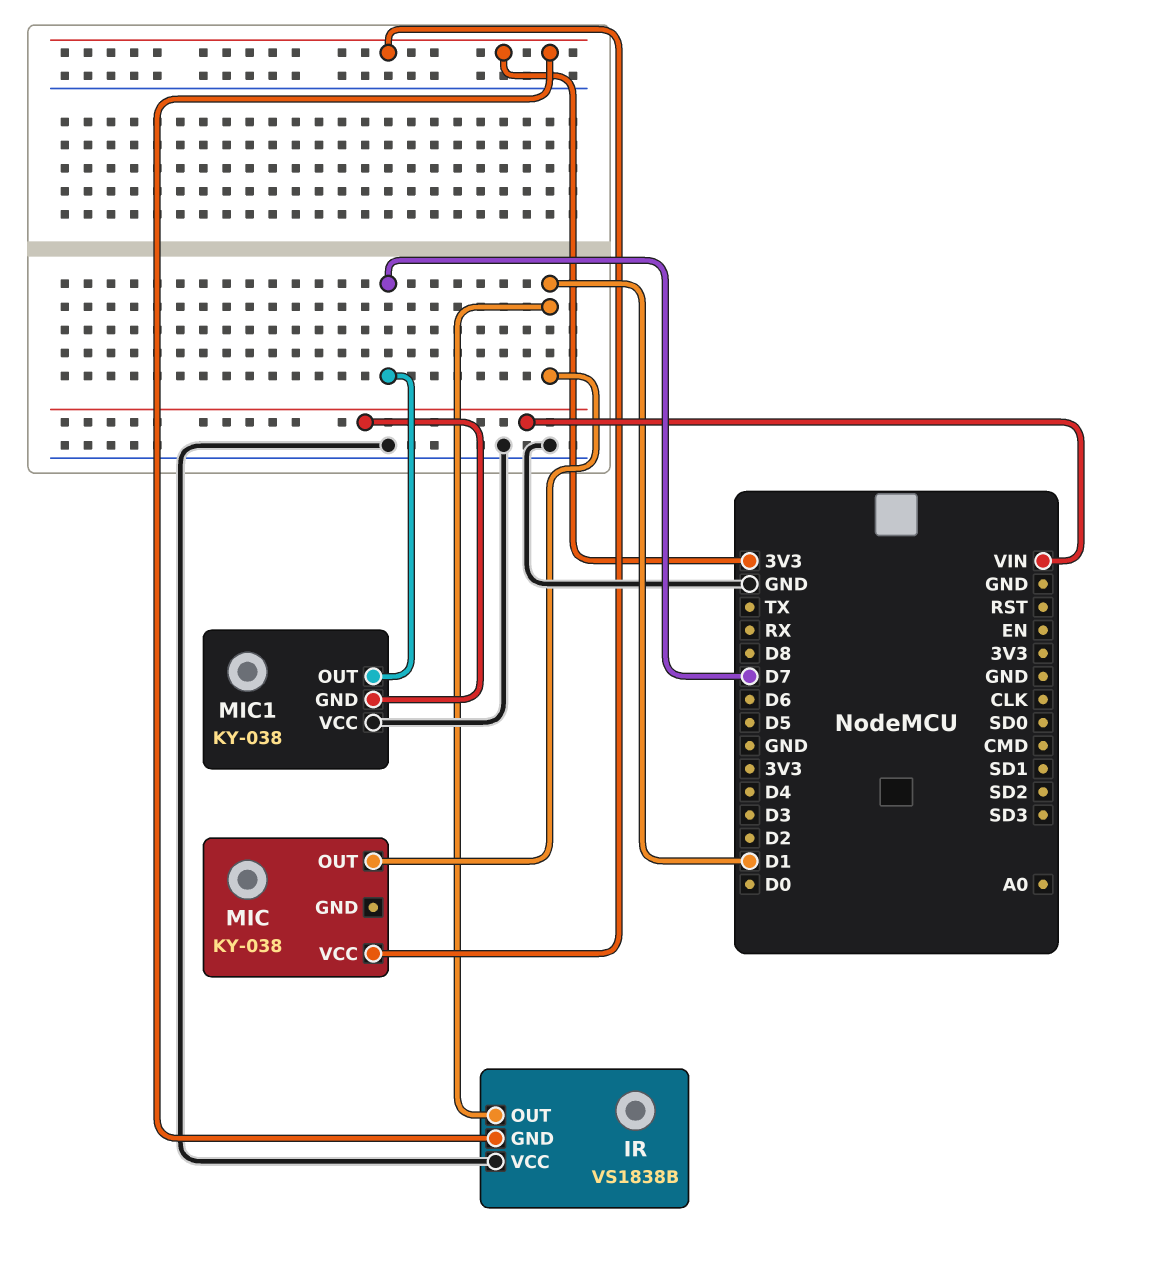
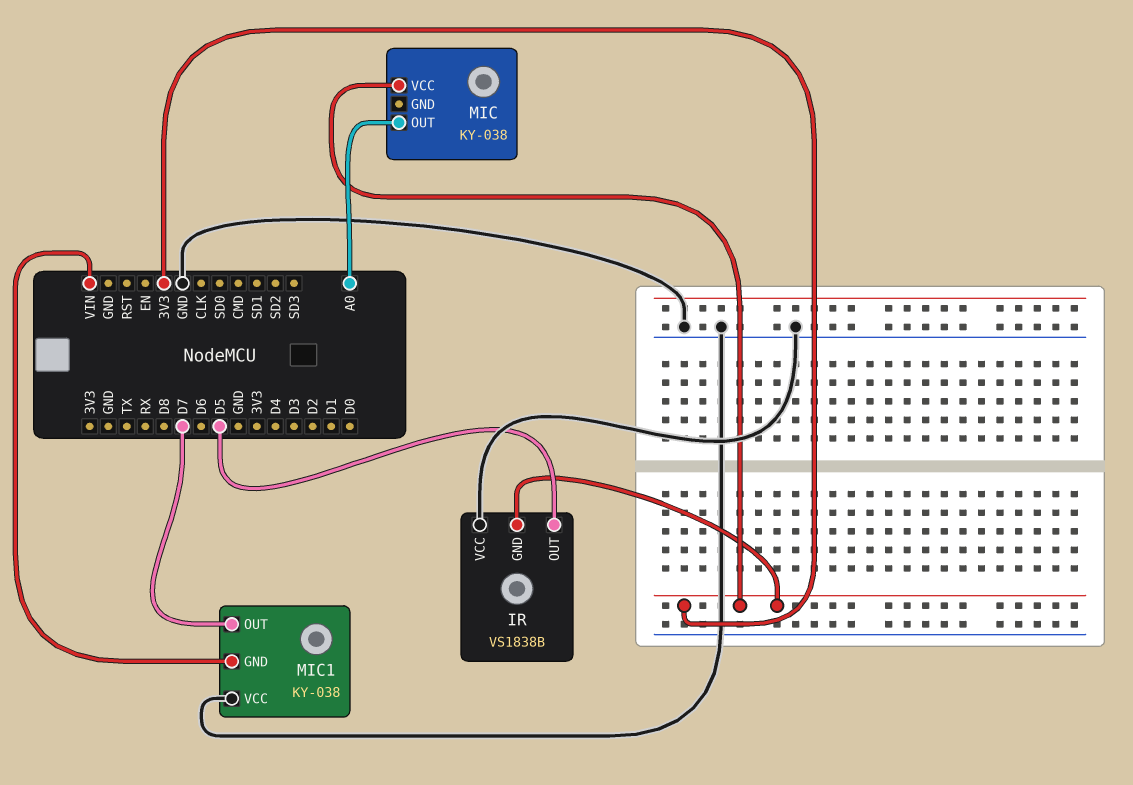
IR pin OUT: D1 -> D5
MIC pin OUT: D1 -> A0

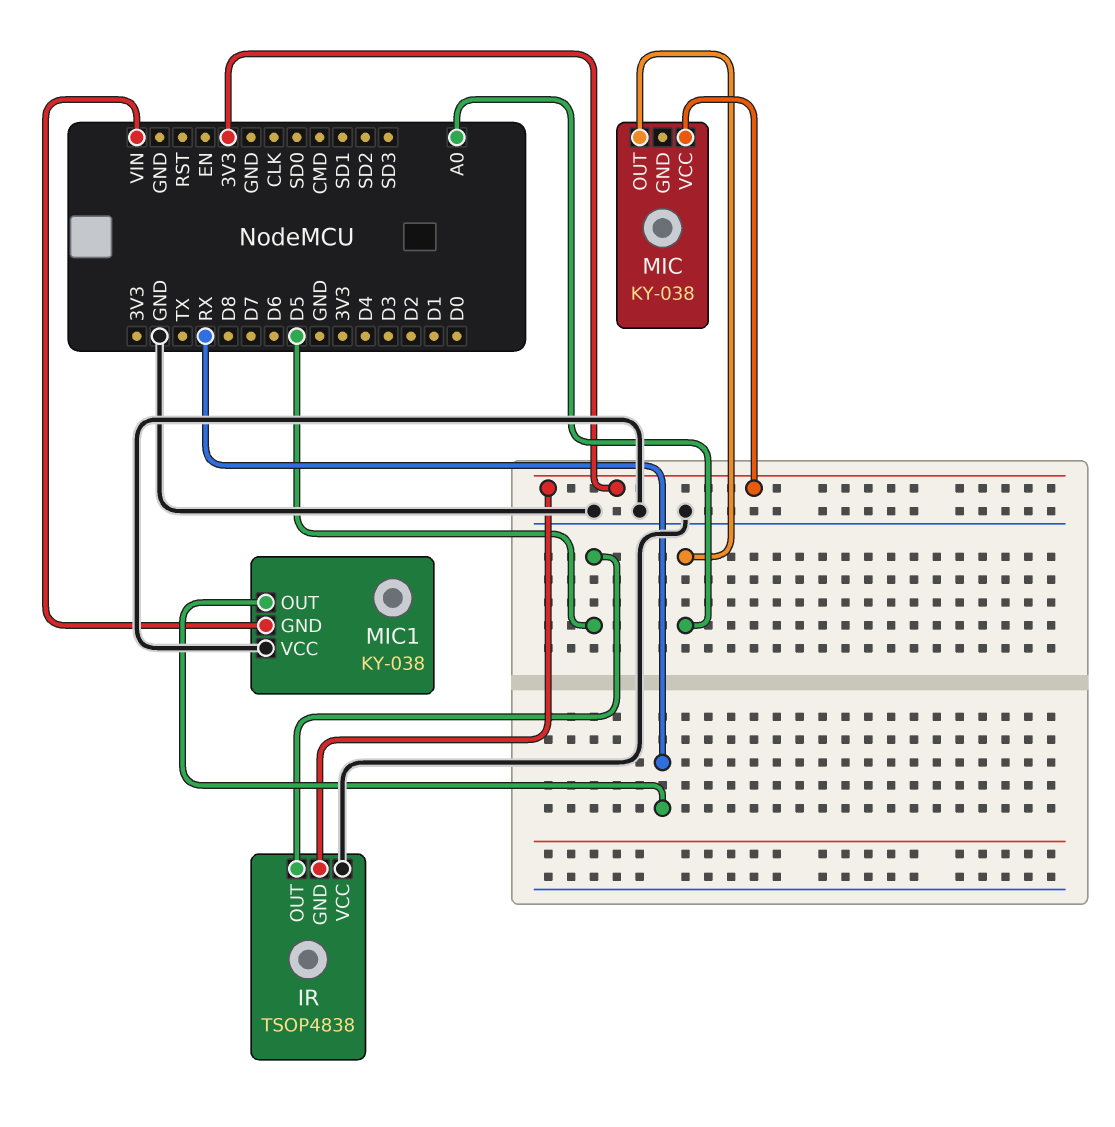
IR: VS1838B -> TSOP4838
MIC1 pin OUT: D7 -> RX

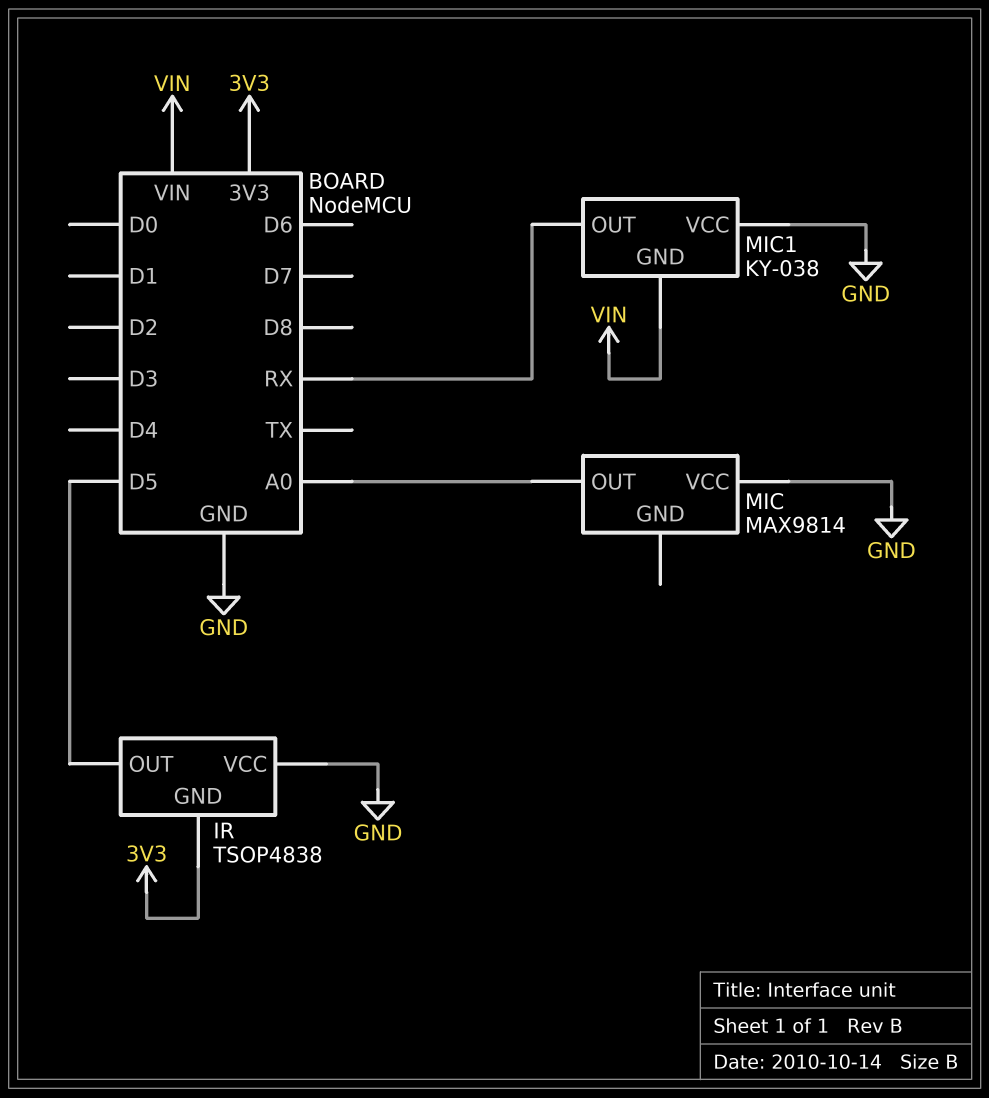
MIC: KY-038 -> MAX9814
MIC pin VCC: 3V3 -> GND

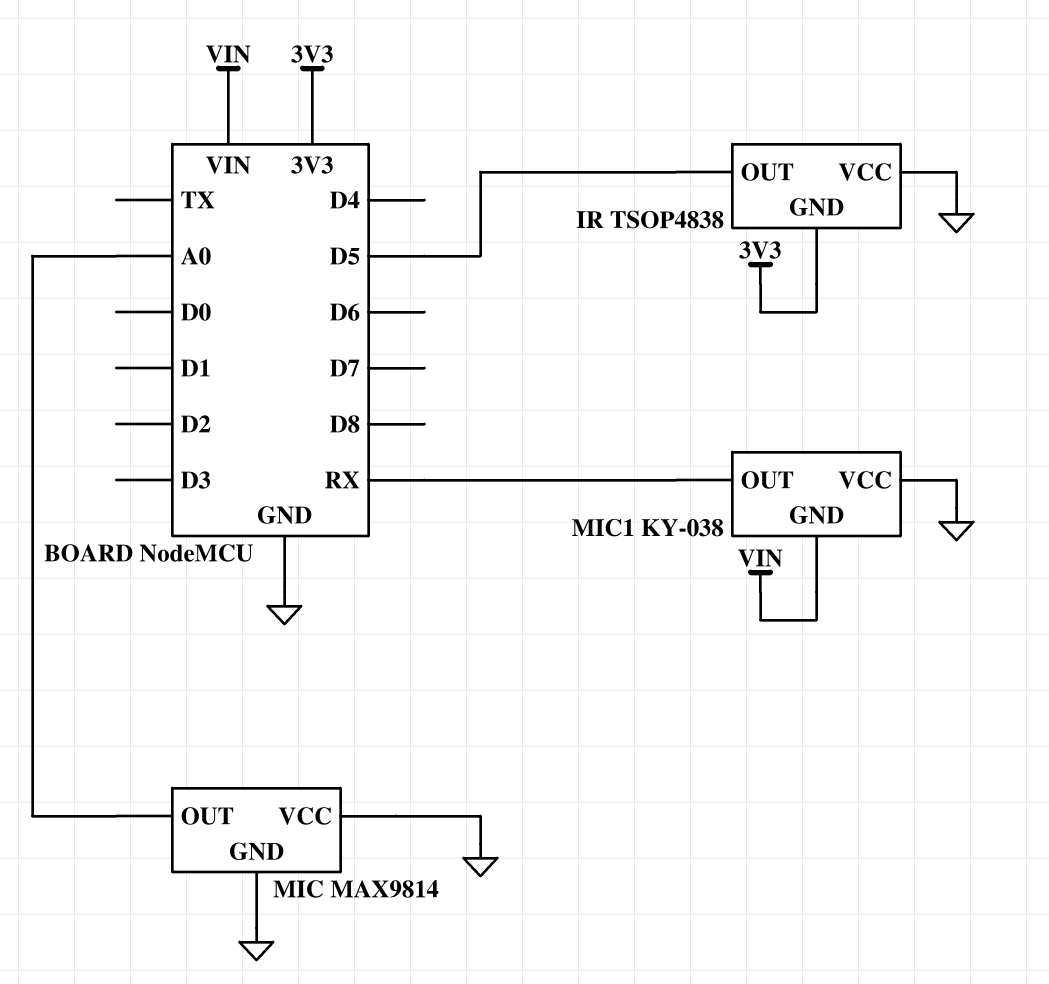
MIC pin GND: none -> GND

